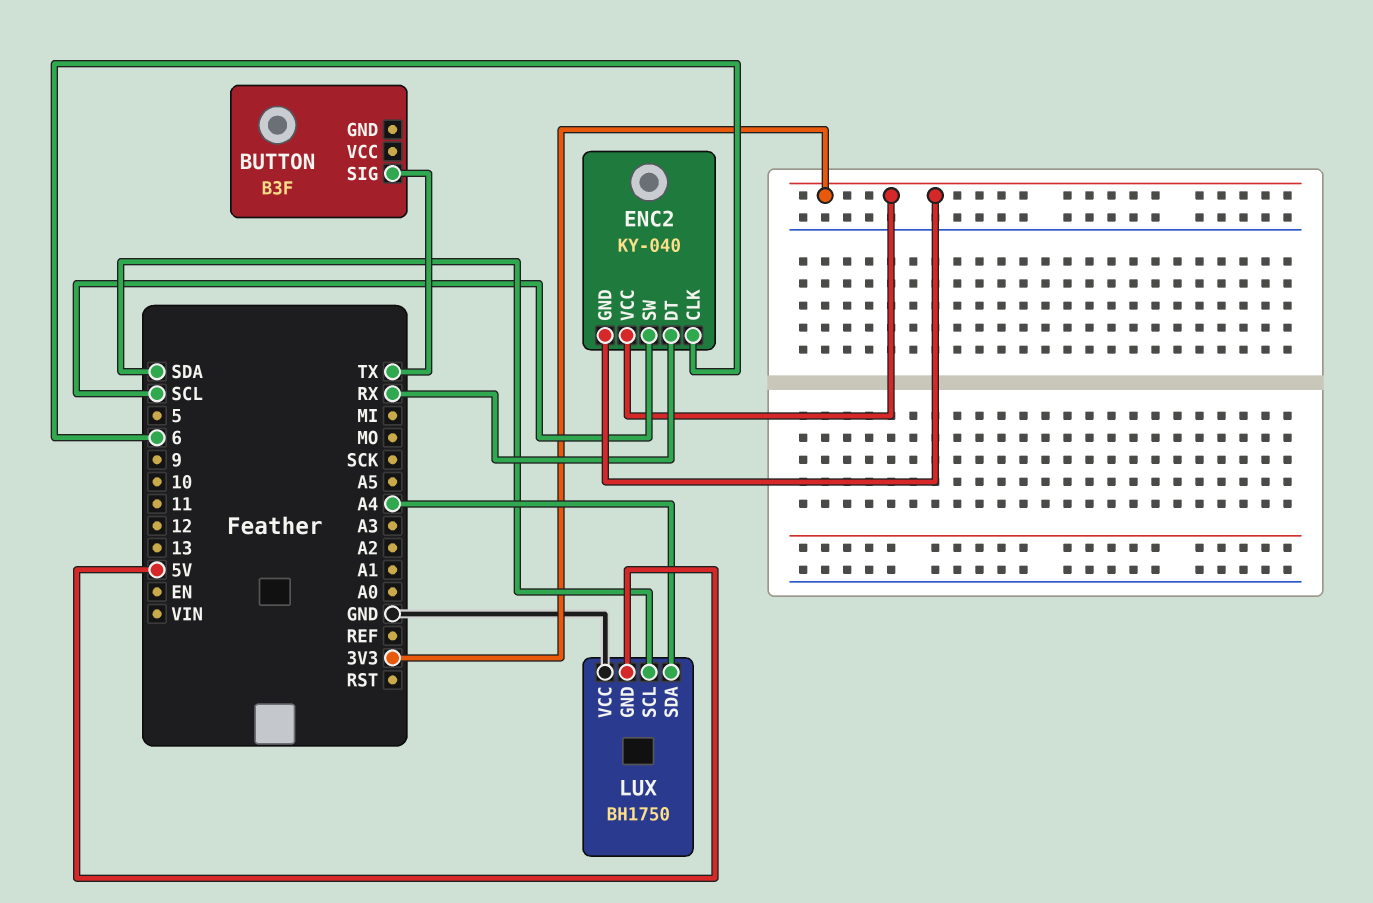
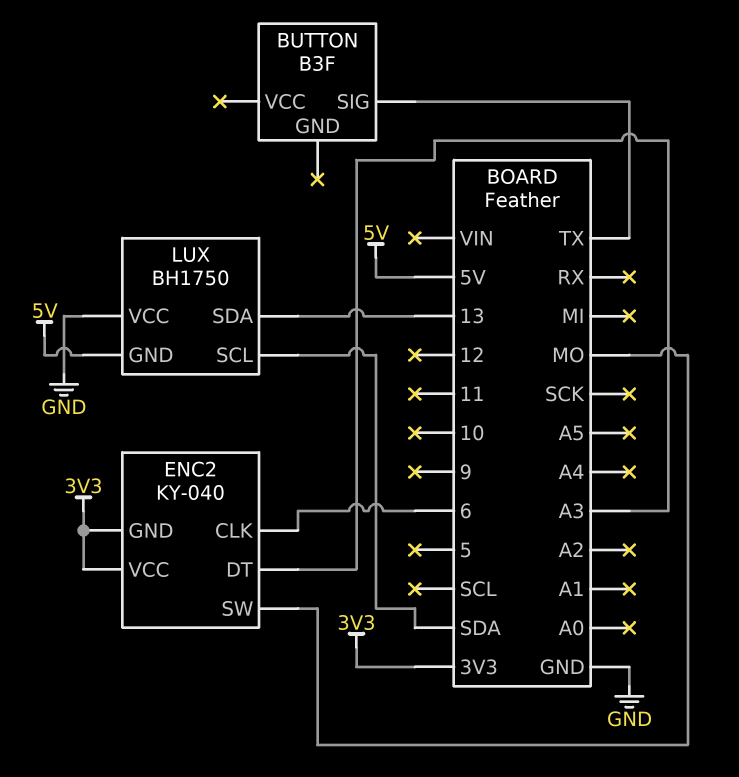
ENC2 pin DT: RX -> A3
ENC2 pin SW: SCL -> MO
LUX pin SDA: A4 -> 13

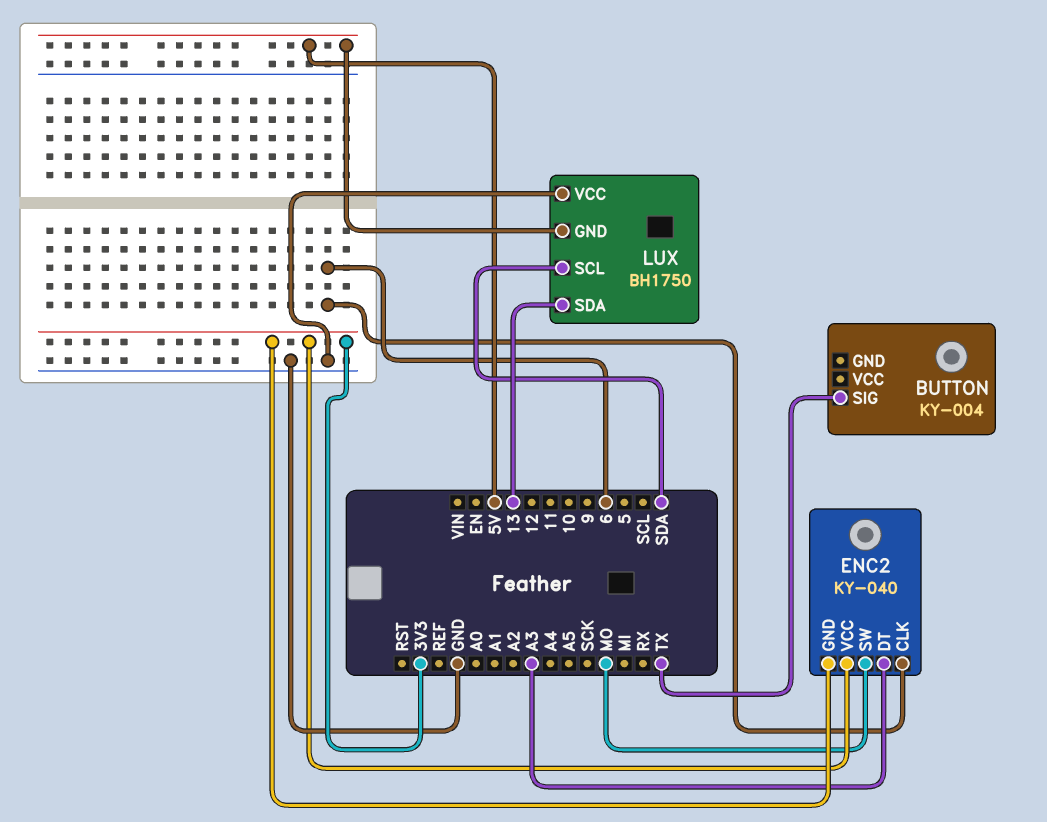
BUTTON: B3F -> KY-004

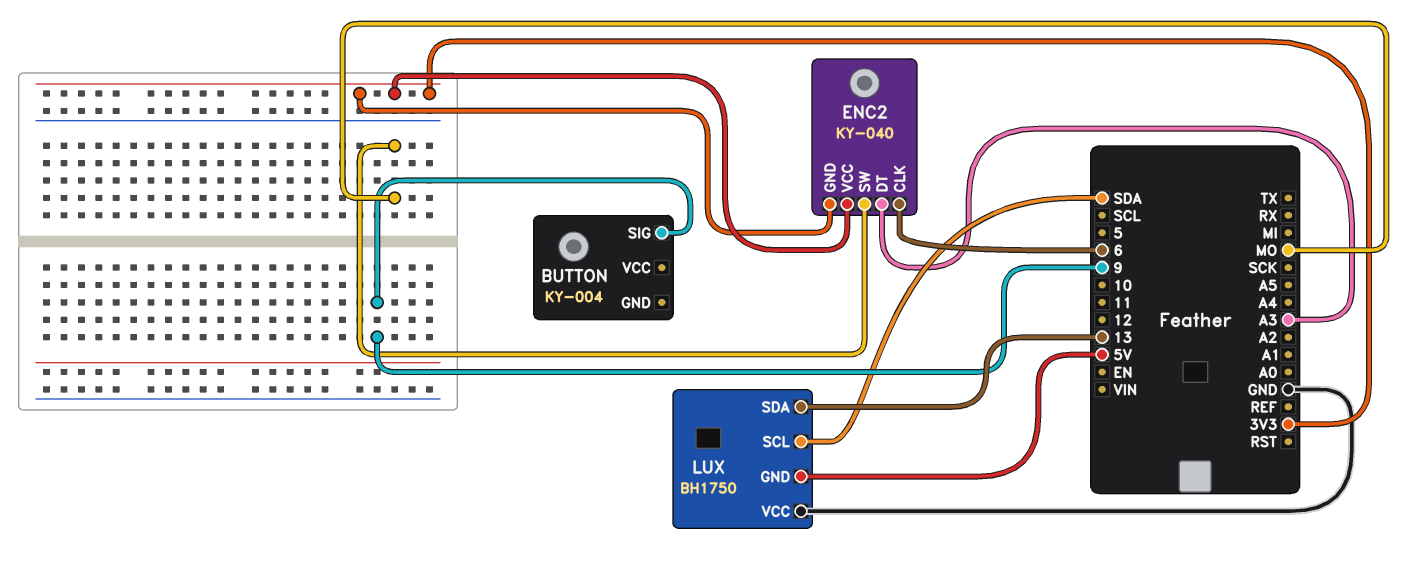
BUTTON pin SIG: TX -> 9

